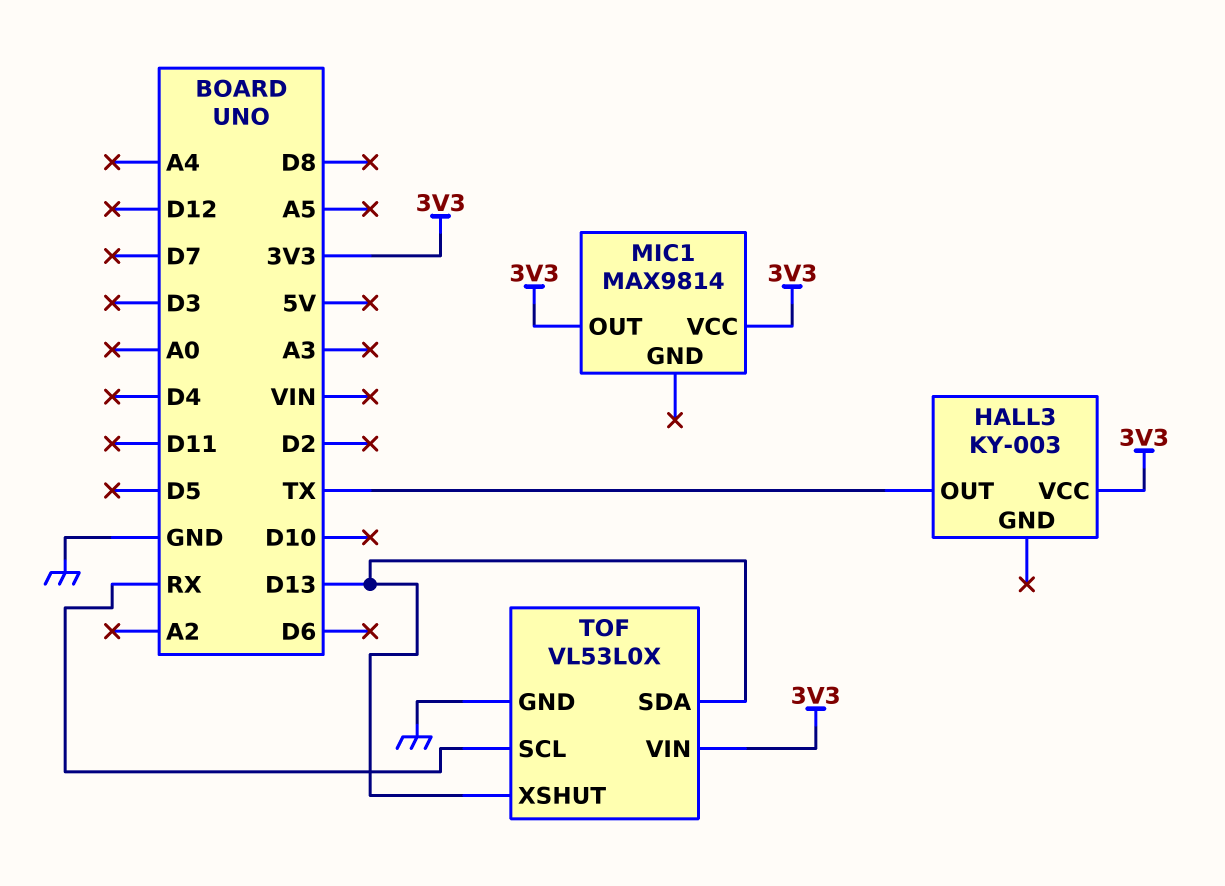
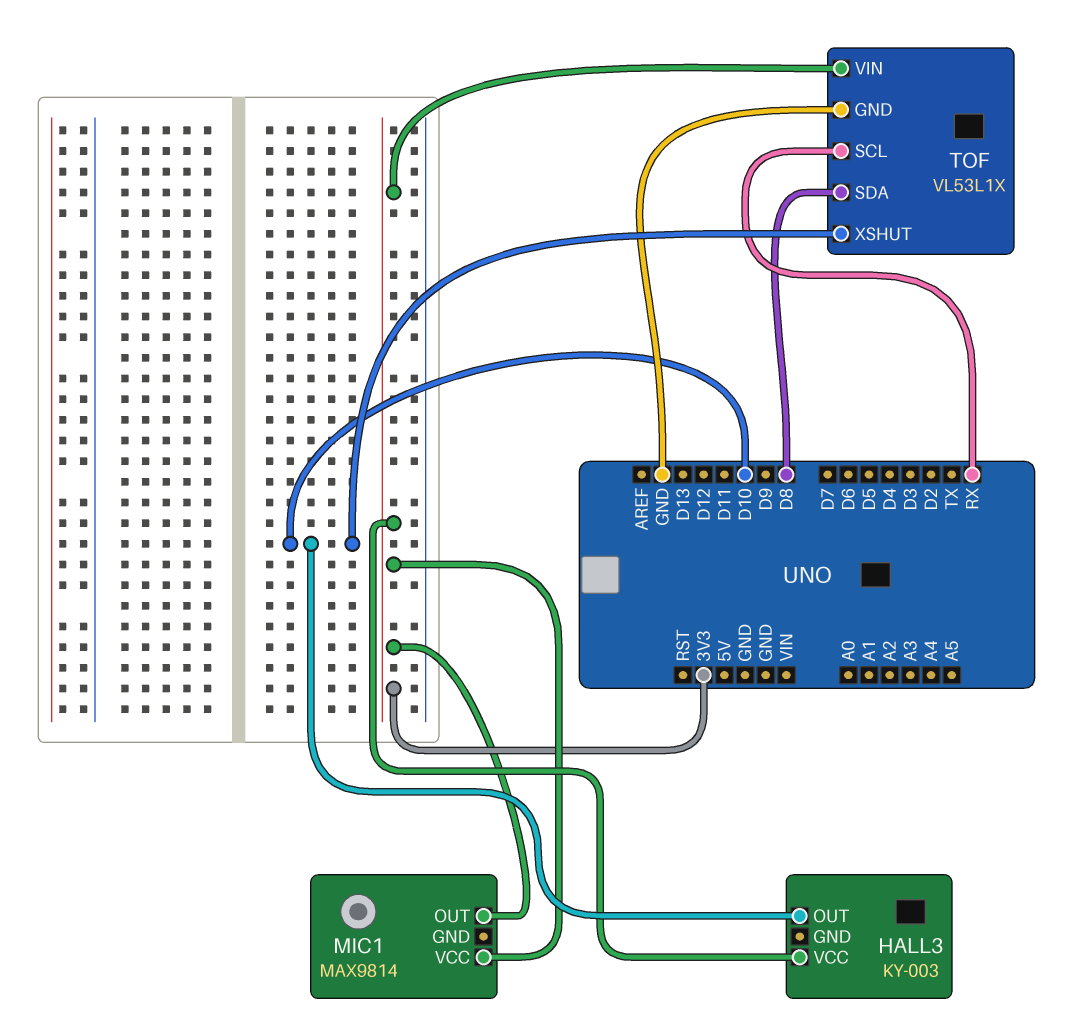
HALL3 pin OUT: TX -> D10
TOF: VL53L0X -> VL53L1X
TOF pin SDA: D13 -> D8
TOF pin XSHUT: D13 -> D10

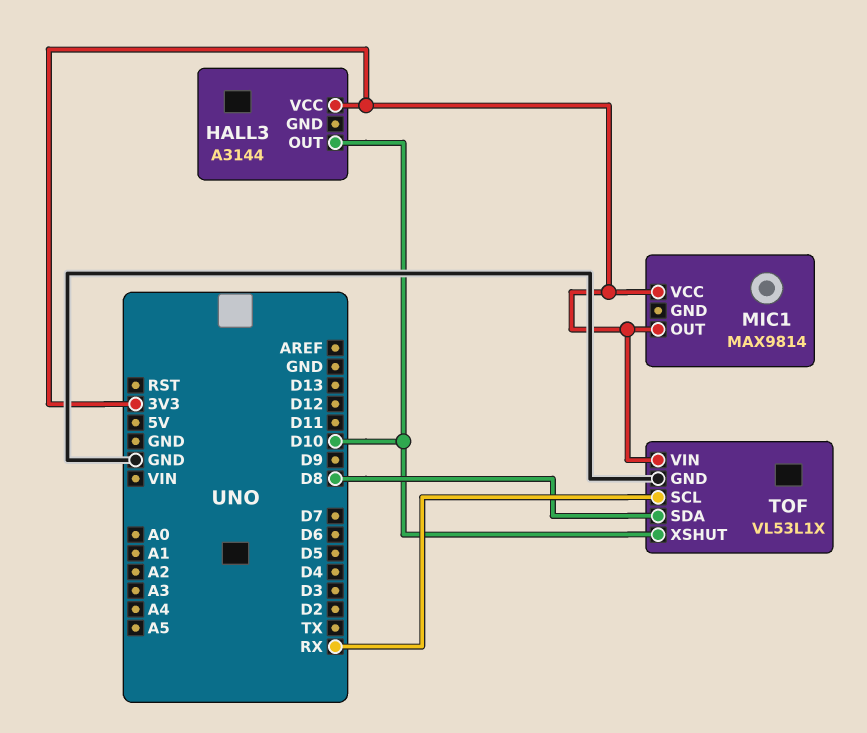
HALL3: KY-003 -> A3144

